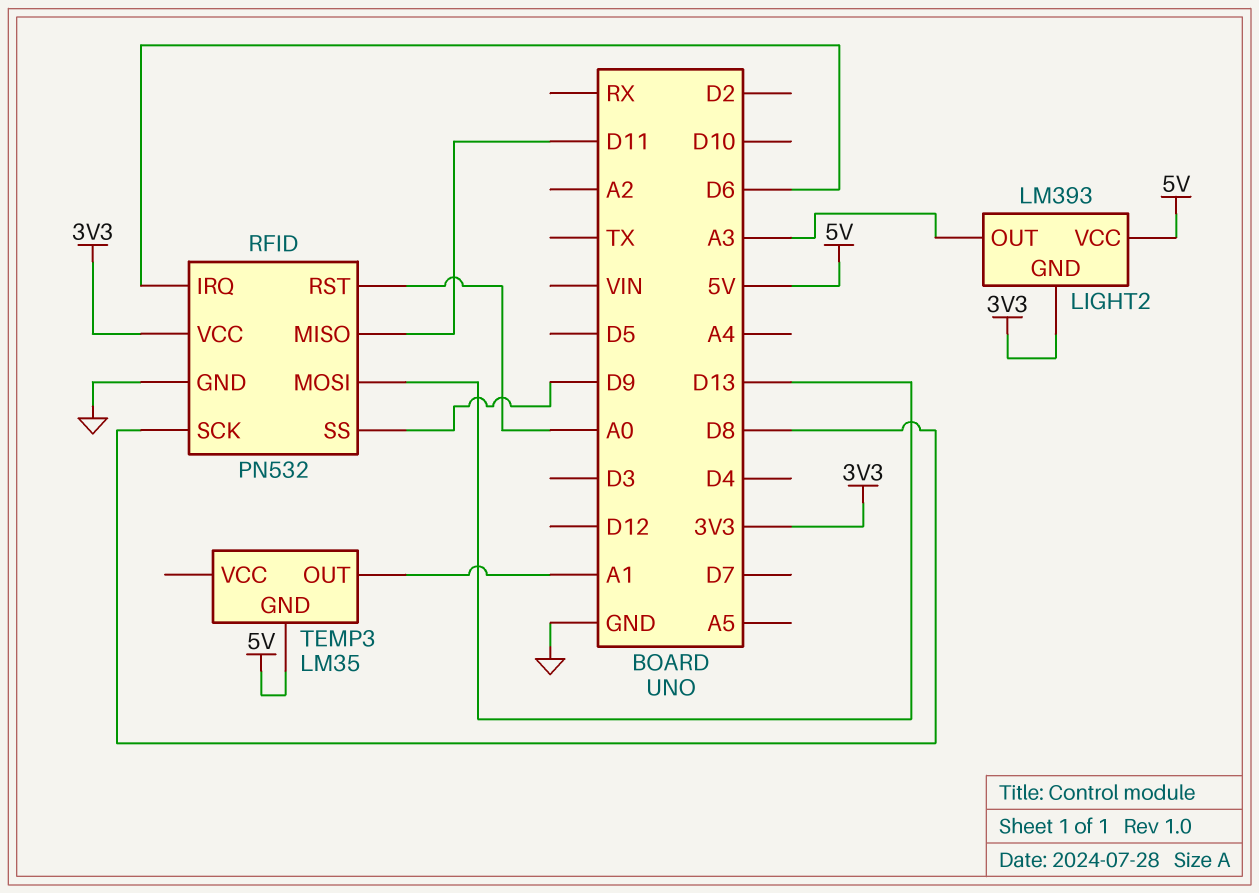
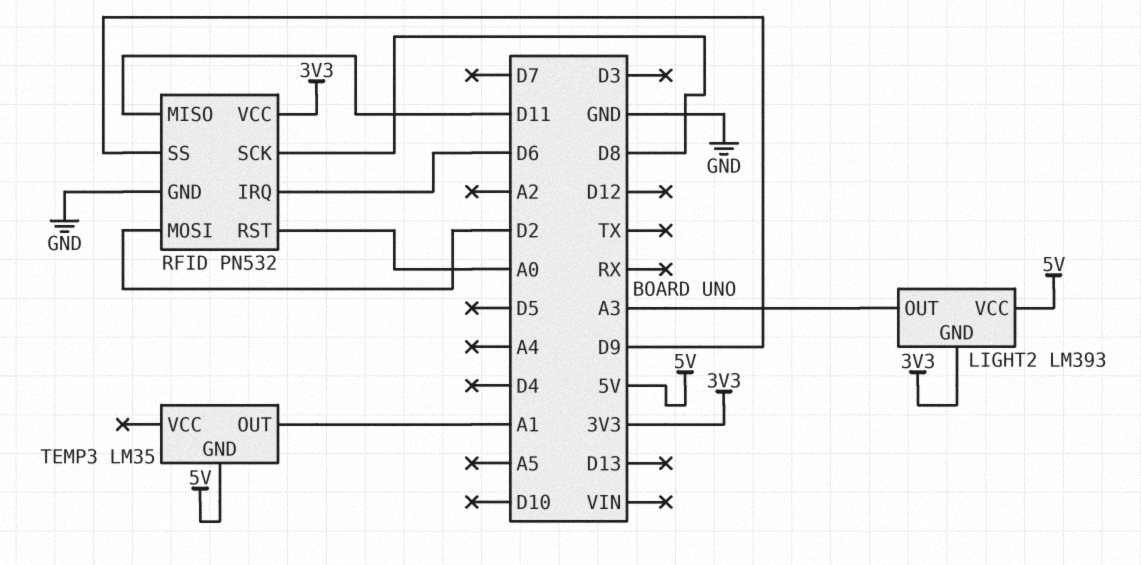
RFID pin MOSI: D13 -> D2

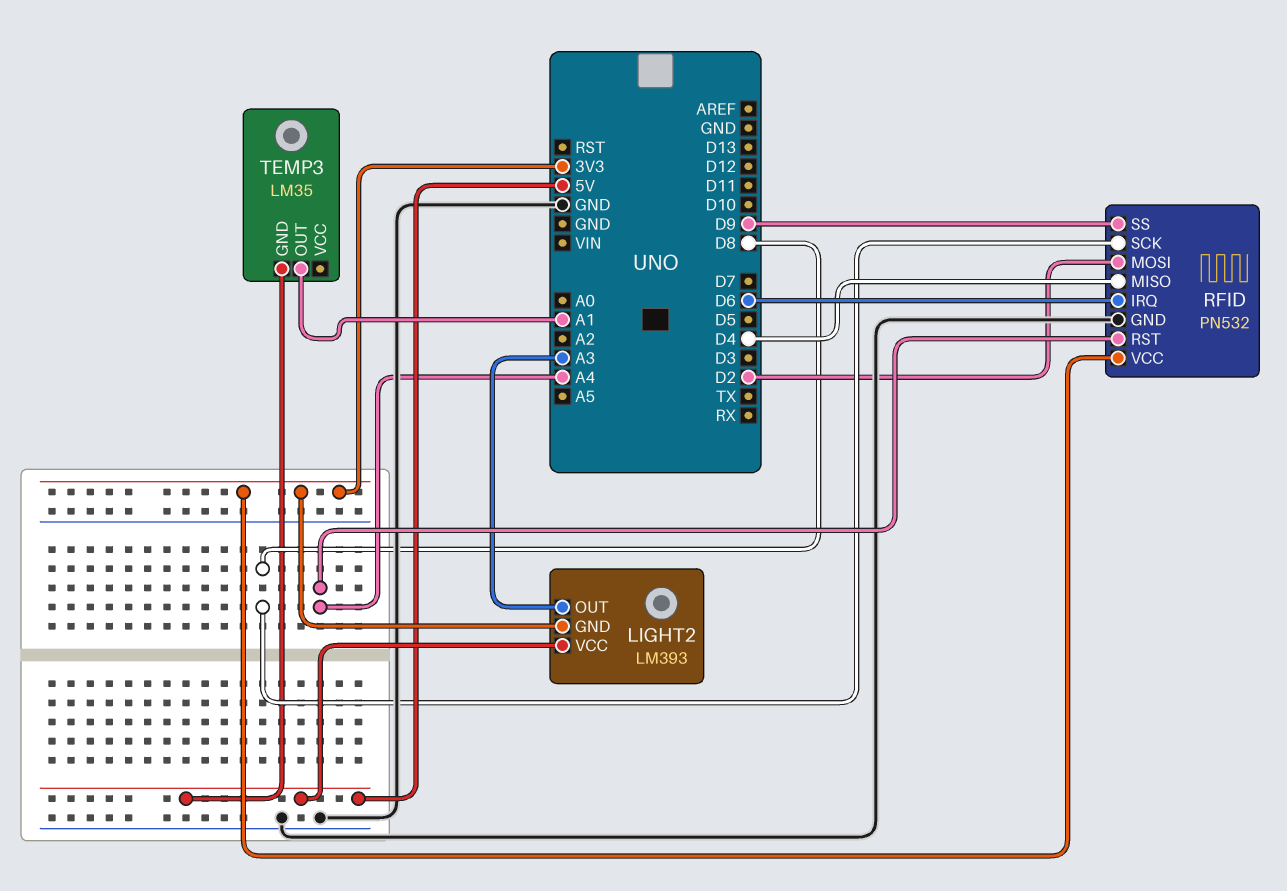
RFID pin MISO: D11 -> D4
RFID pin RST: A0 -> A4

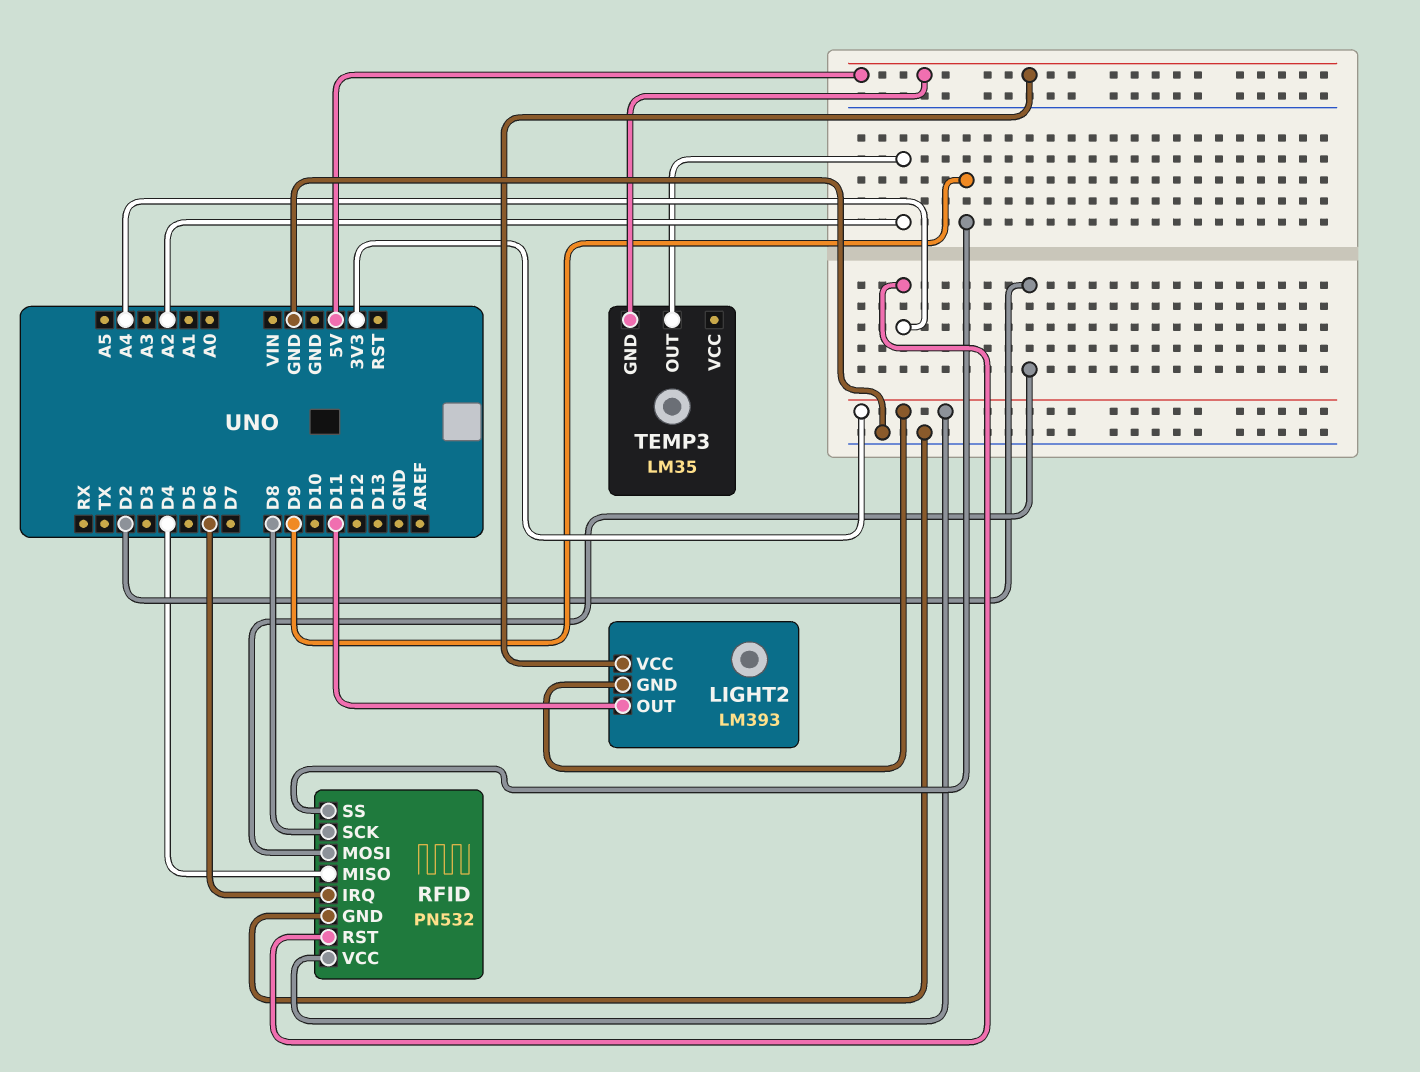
LIGHT2 pin OUT: A3 -> D11
TEMP3 pin OUT: A1 -> A2

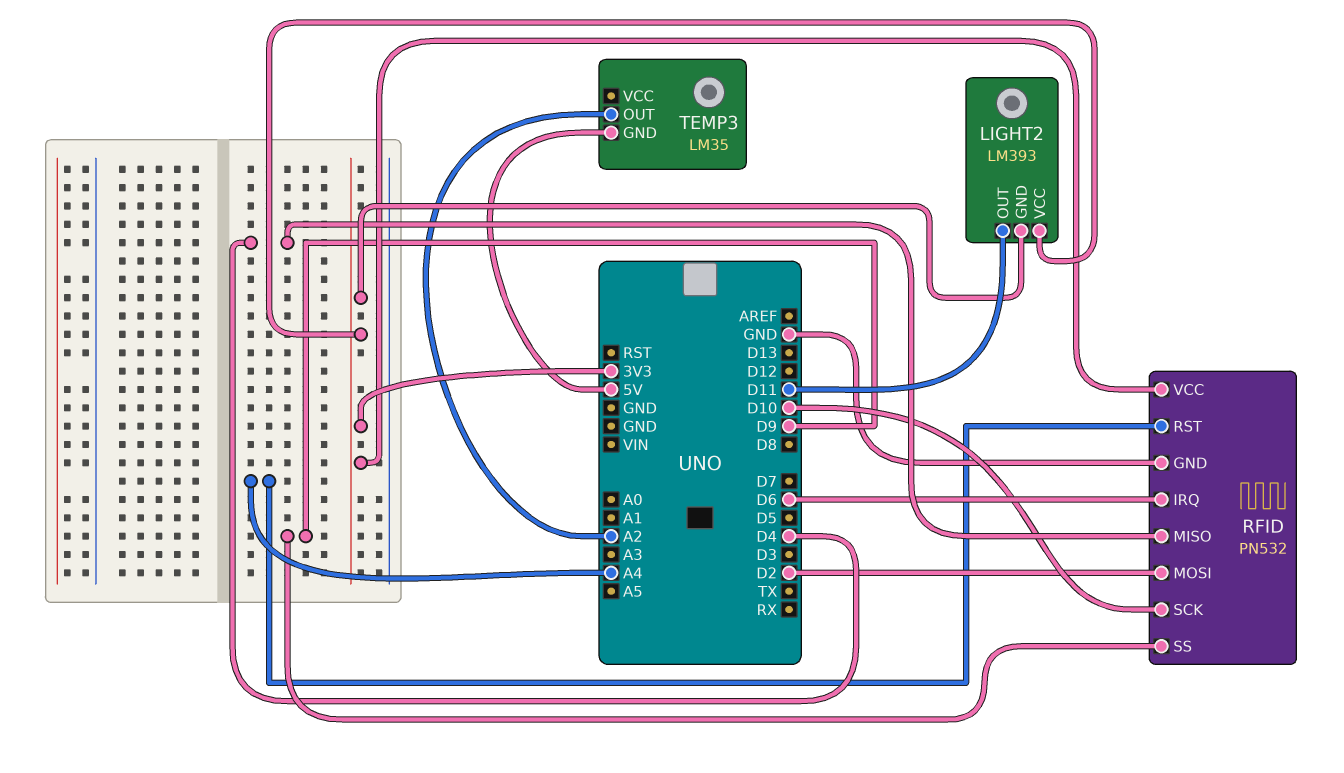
LIGHT2 pin VCC: 5V -> 3V3
RFID pin SCK: D8 -> D10

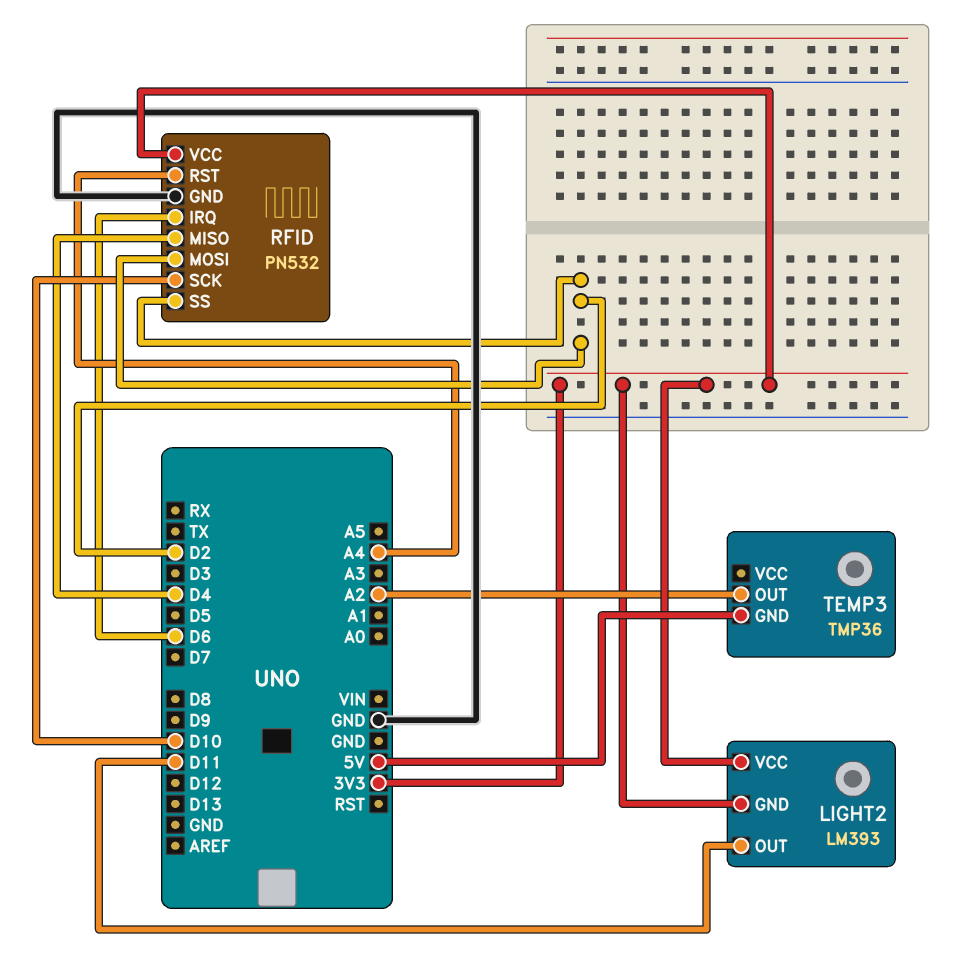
RFID pin SS: D9 -> D2
TEMP3: LM35 -> TMP36

